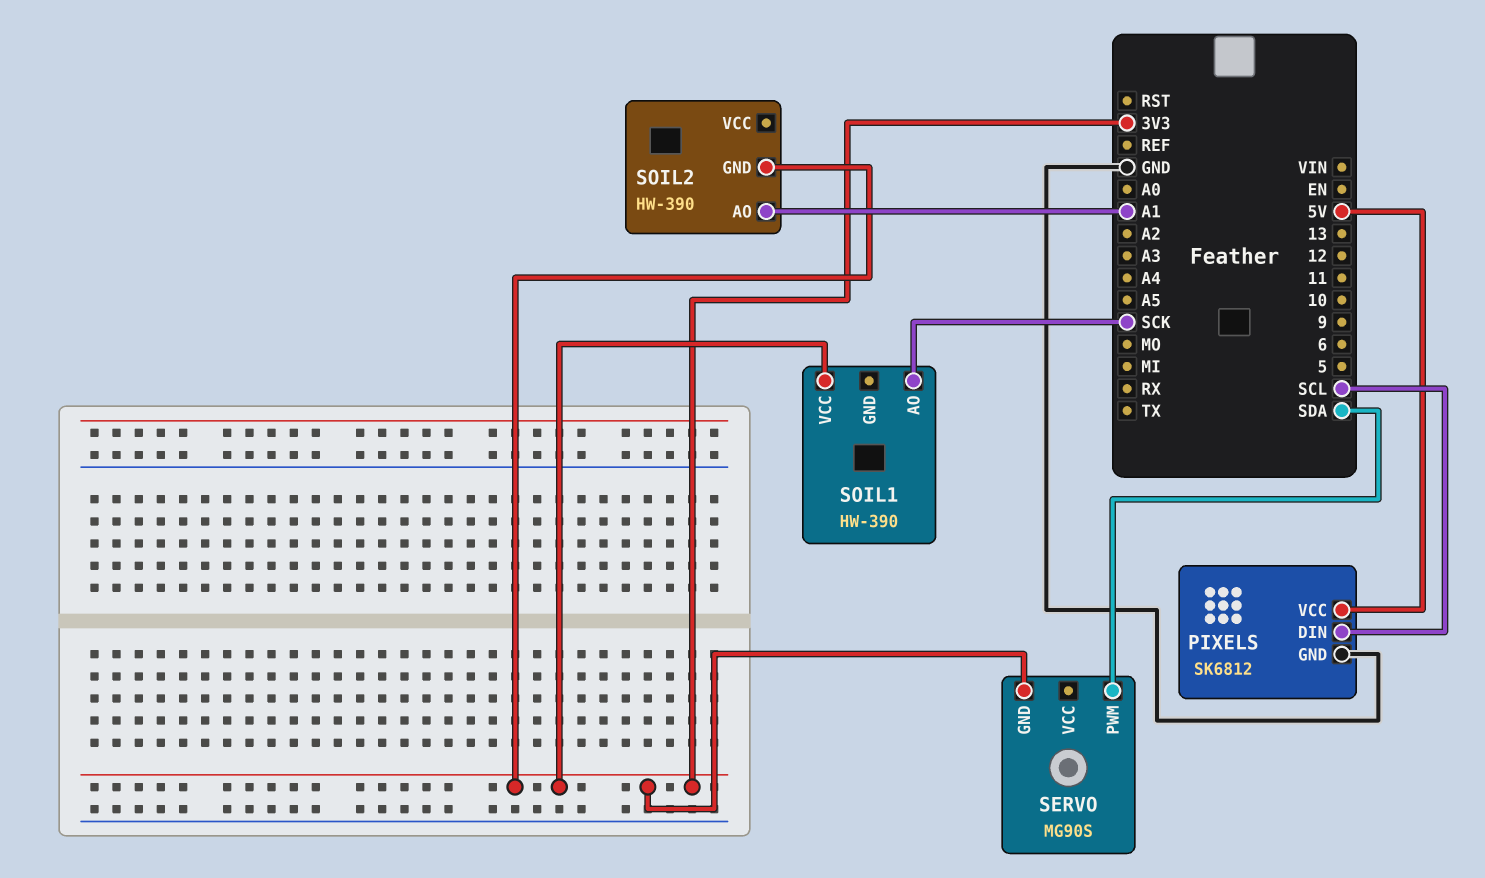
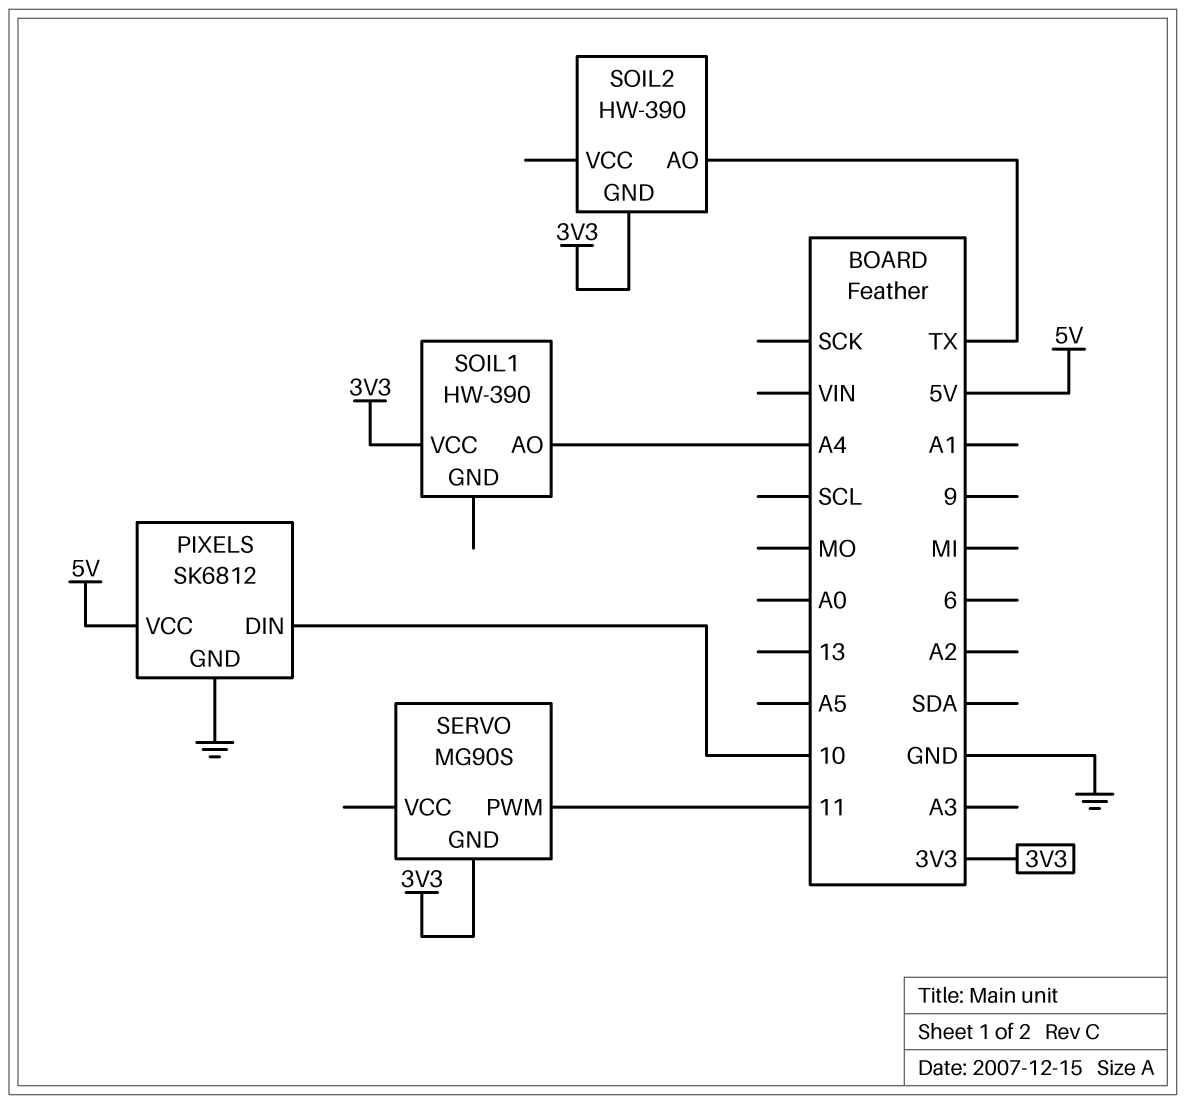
PIXELS pin DIN: SCL -> 10
SERVO pin PWM: SDA -> 11
SOIL1 pin AO: SCK -> A4
SOIL2 pin AO: A1 -> TX

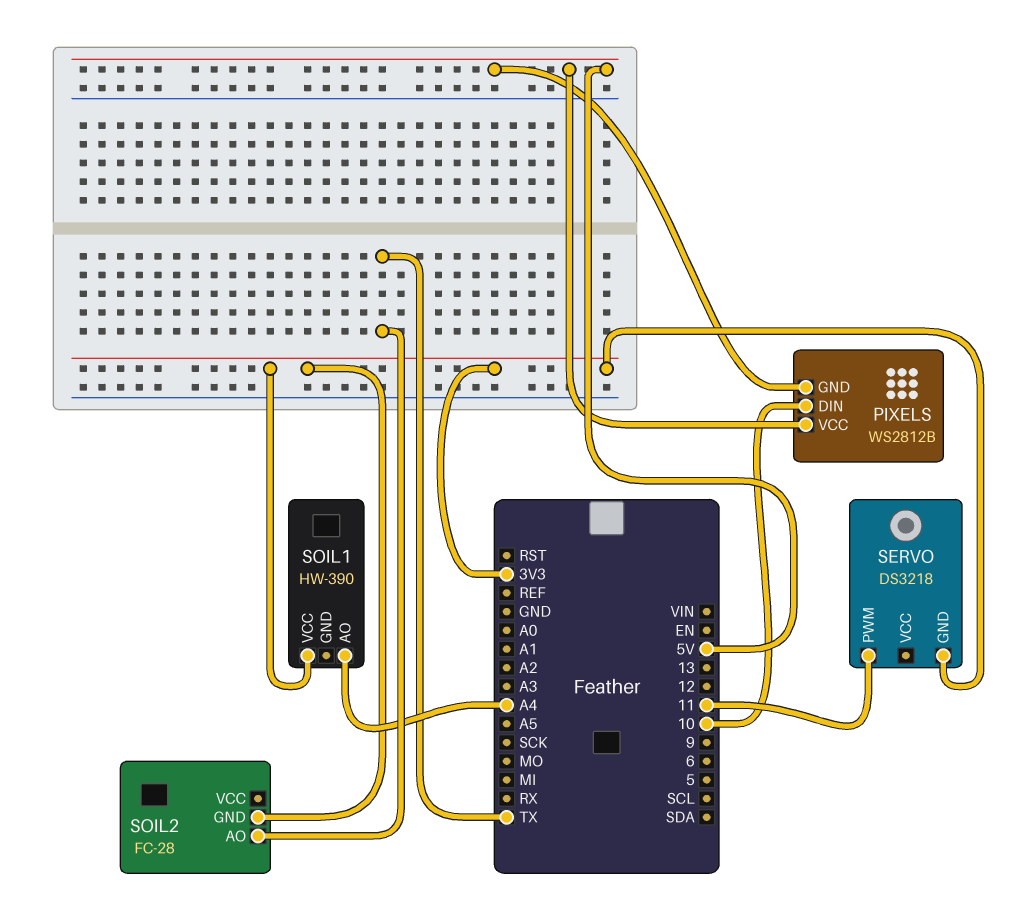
PIXELS: SK6812 -> WS2812B
PIXELS pin GND: GND -> 5V
SERVO: MG90S -> DS3218
SOIL2: HW-390 -> FC-28

